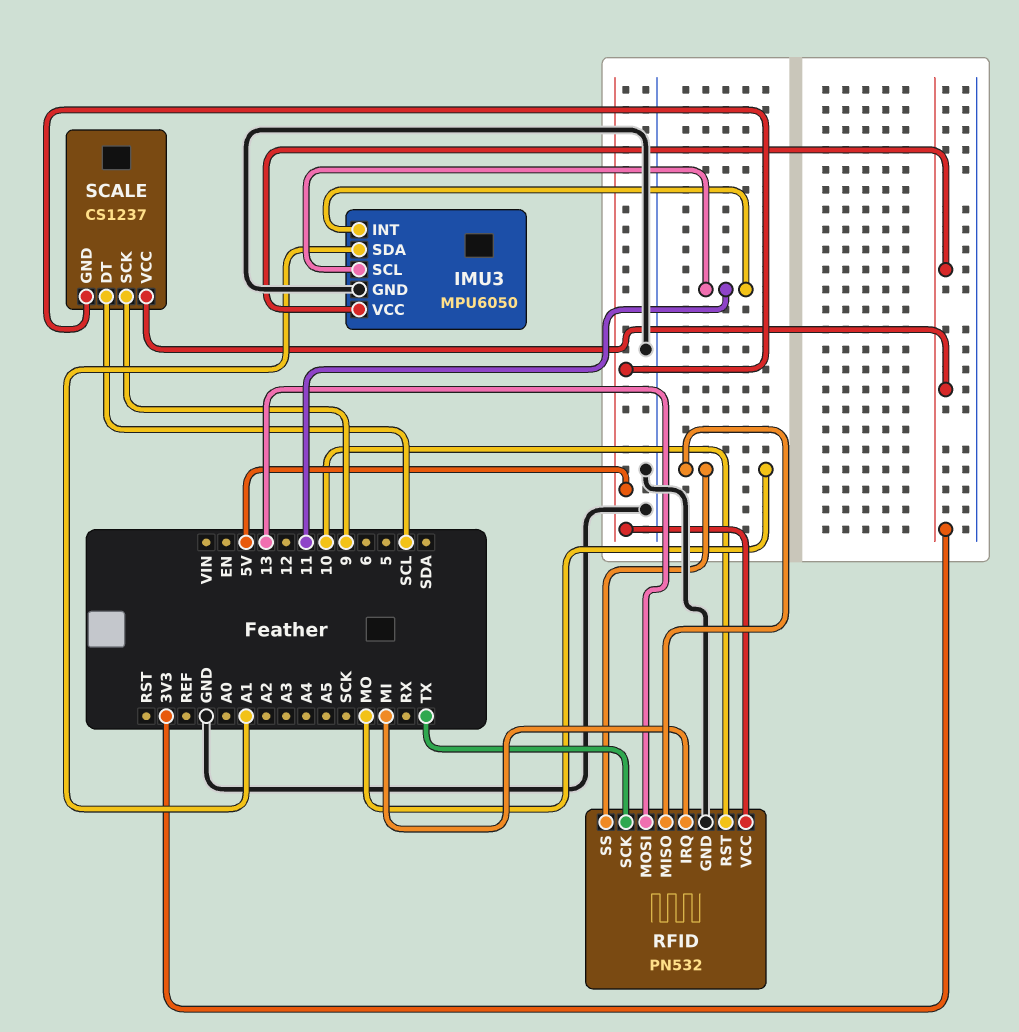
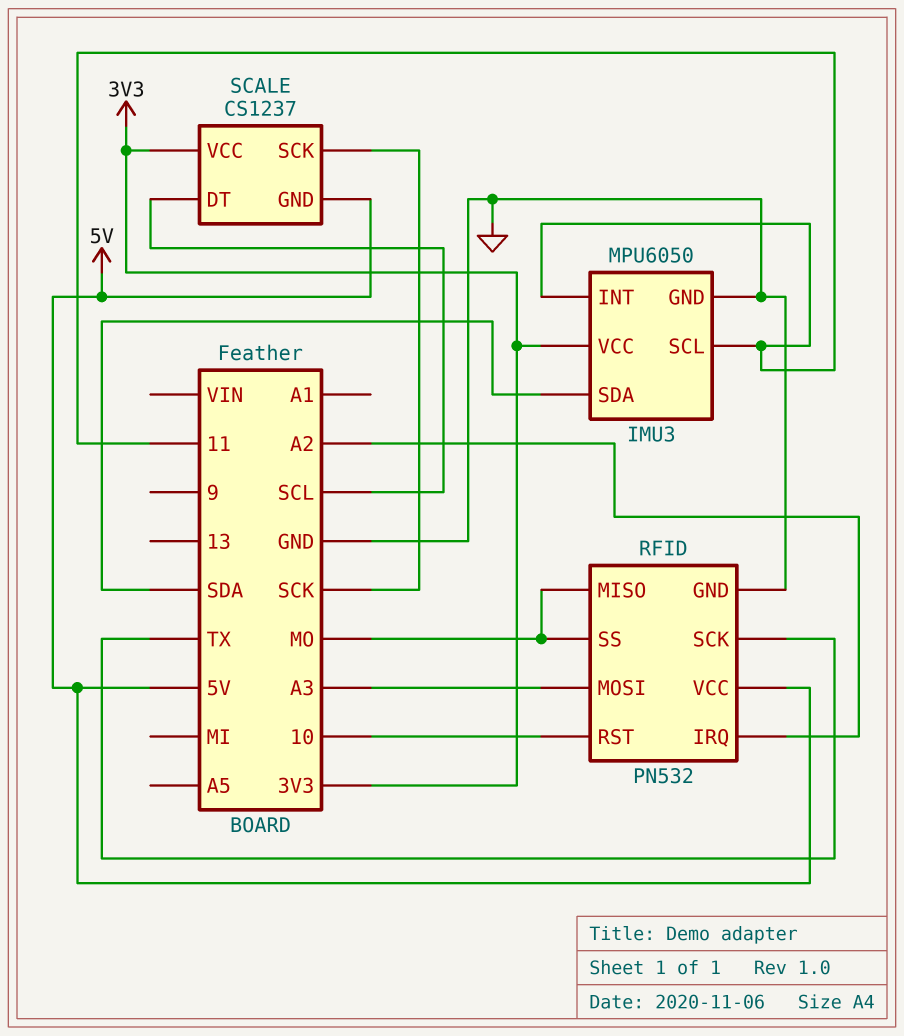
IMU3 pin SDA: A1 -> SDA
RFID pin IRQ: MI -> A2
RFID pin MOSI: 13 -> A3
SCALE pin SCK: 9 -> SCK

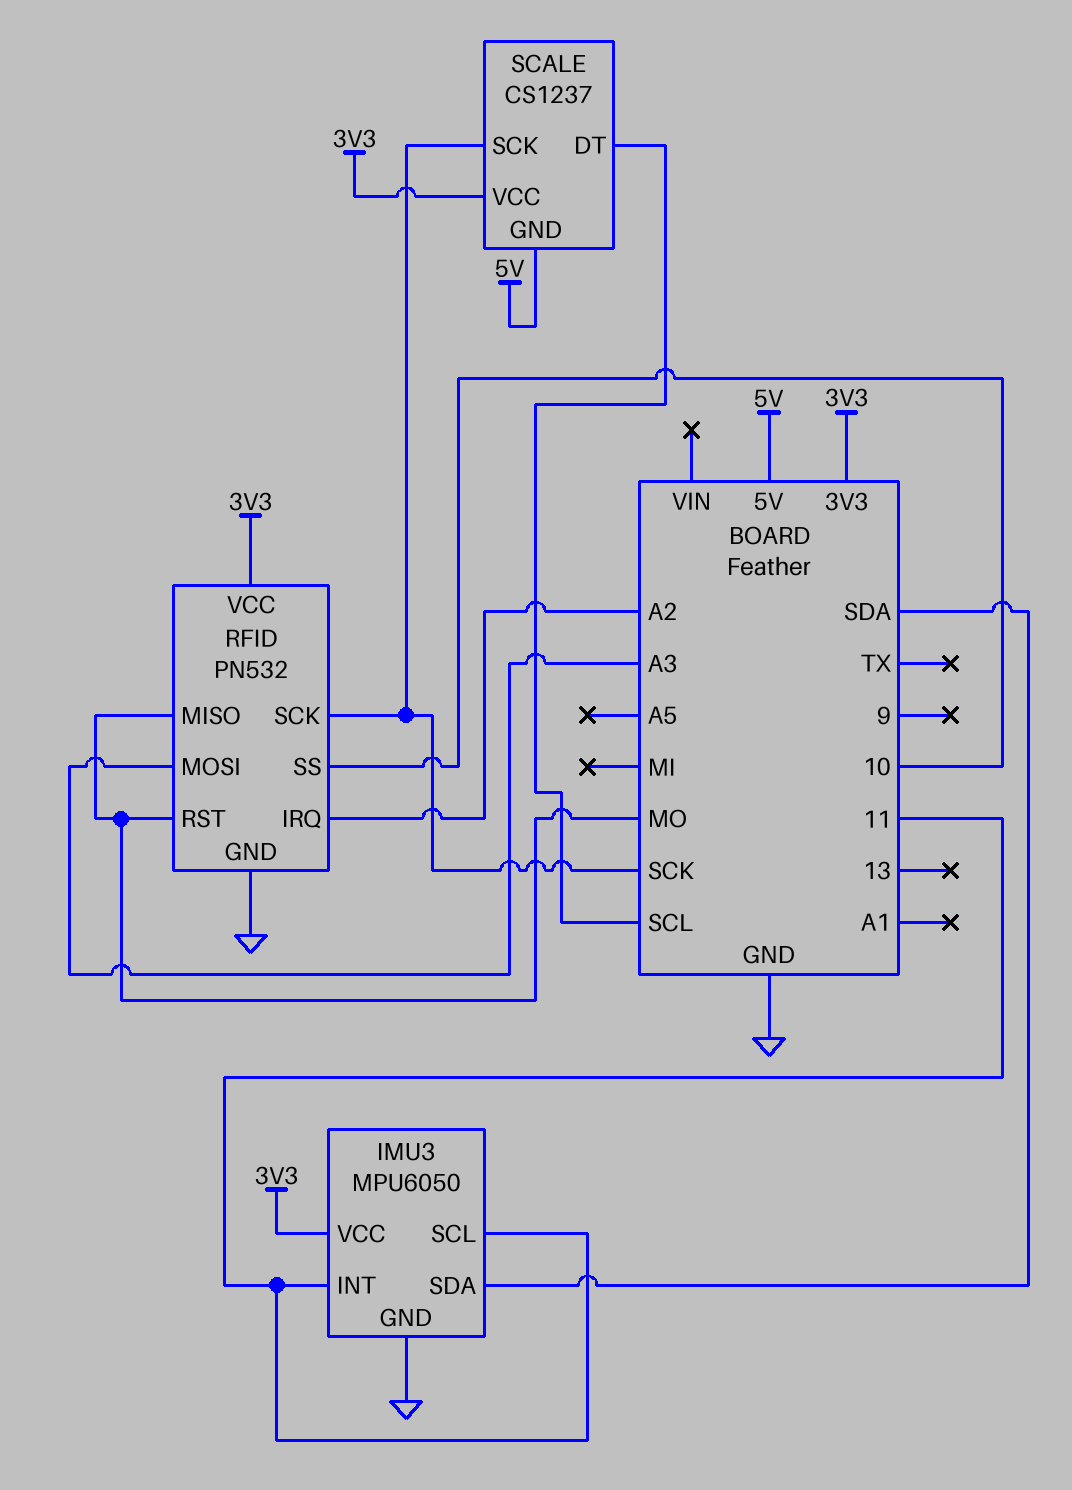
RFID pin RST: 10 -> MO
RFID pin SCK: TX -> SCK
RFID pin SS: MO -> 10
RFID pin VCC: 5V -> 3V3

